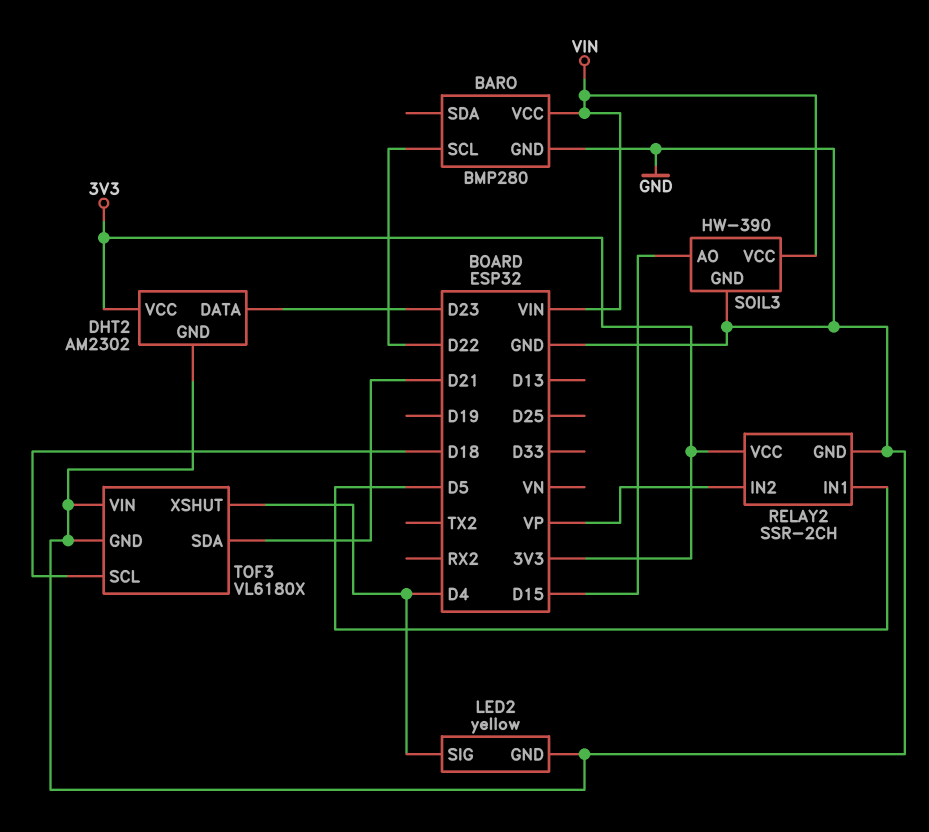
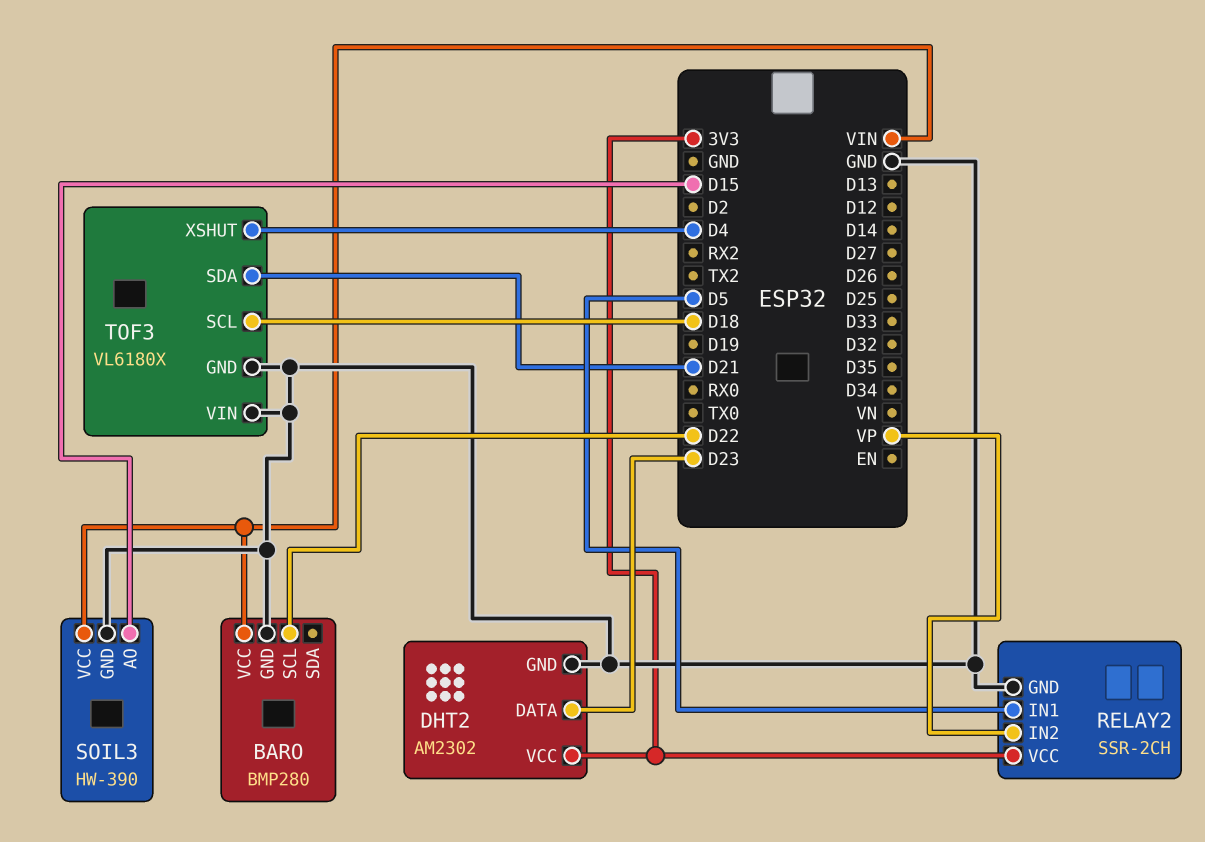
LED2: yellow -> none
LED2 pin GND: GND -> none
LED2 pin SIG: D4 -> none

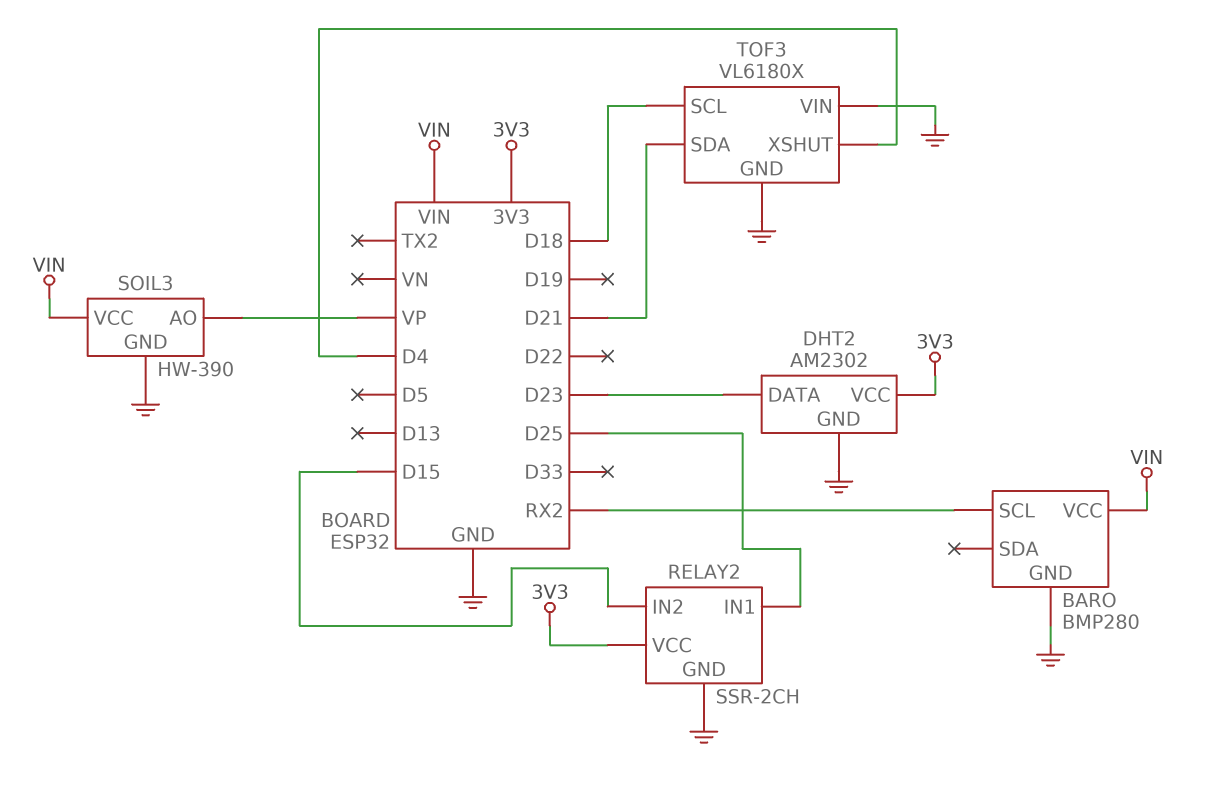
BARO pin SCL: D22 -> RX2
RELAY2 pin IN1: D5 -> D25
RELAY2 pin IN2: VP -> D15
SOIL3 pin AO: D15 -> VP

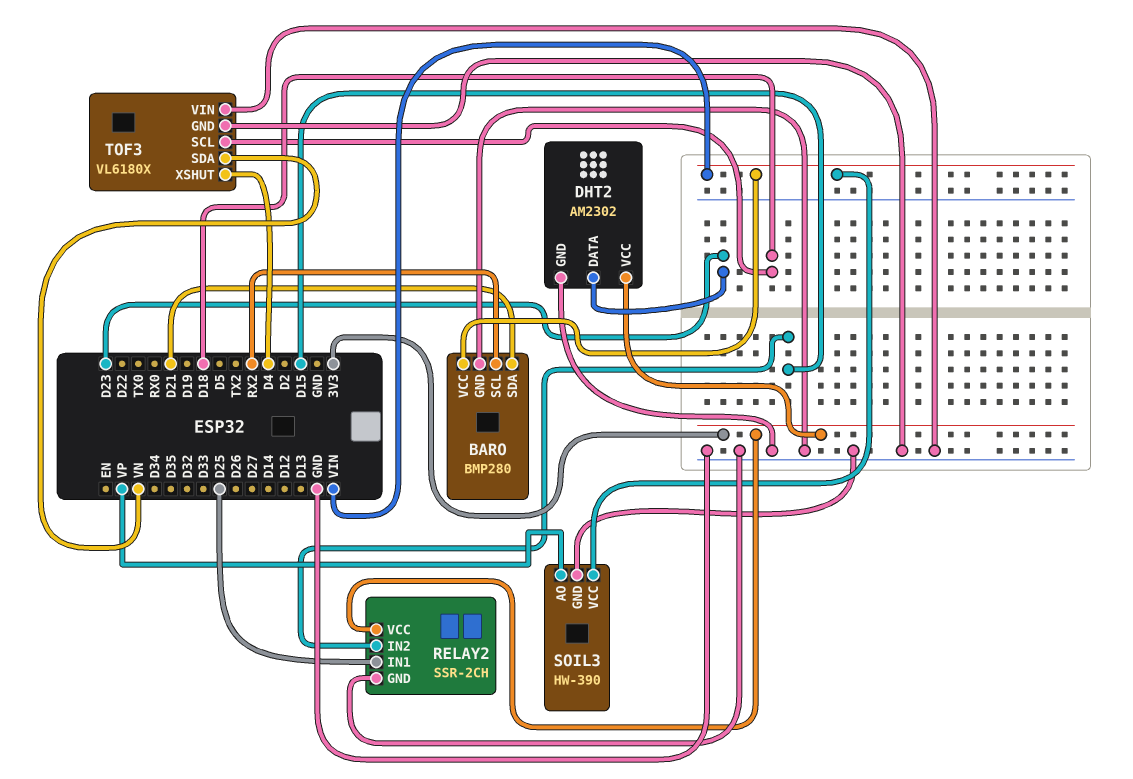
BARO pin SDA: none -> D21
TOF3 pin SDA: D21 -> VN

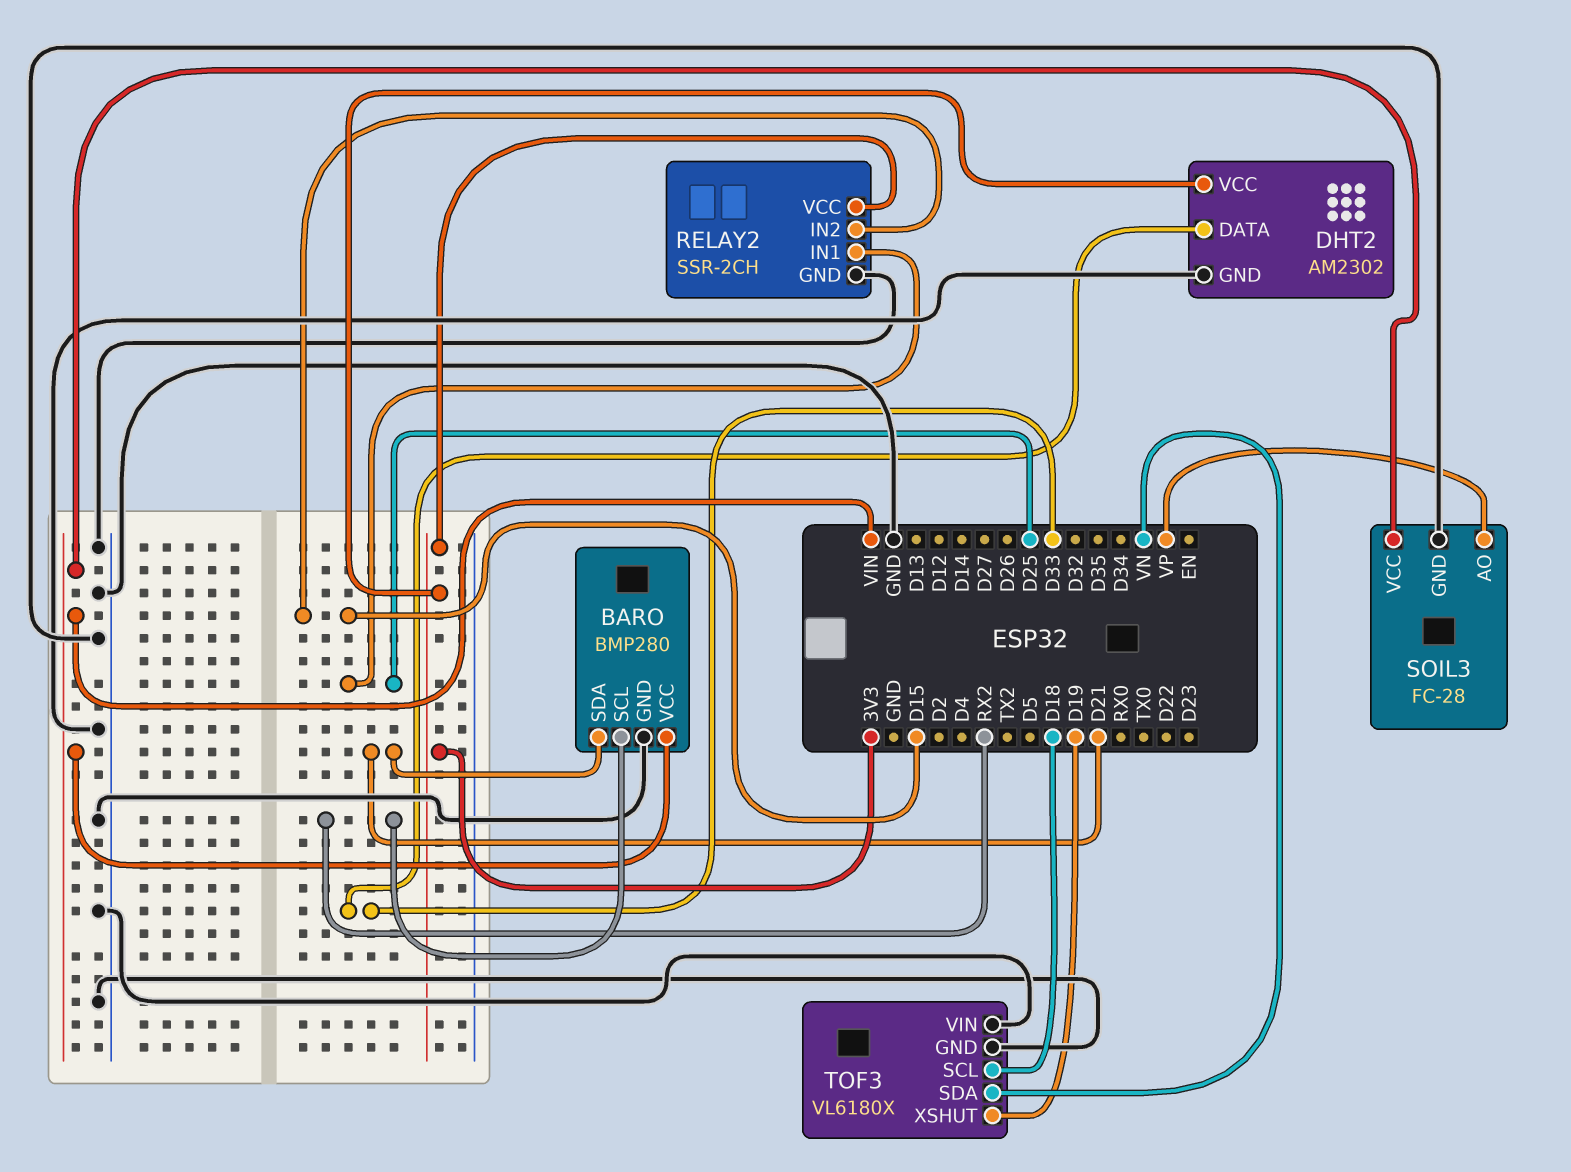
DHT2 pin DATA: D23 -> D33
SOIL3: HW-390 -> FC-28
TOF3 pin XSHUT: D4 -> D19

